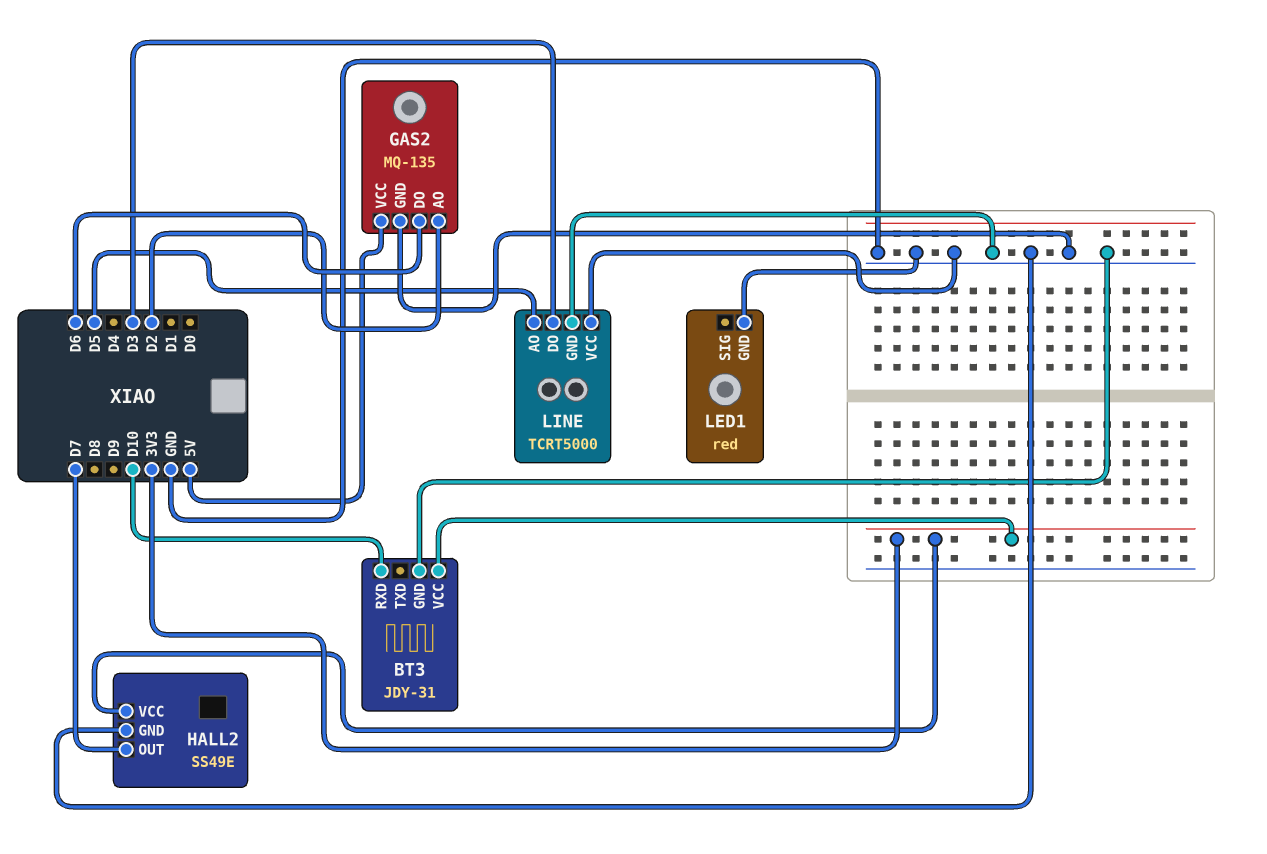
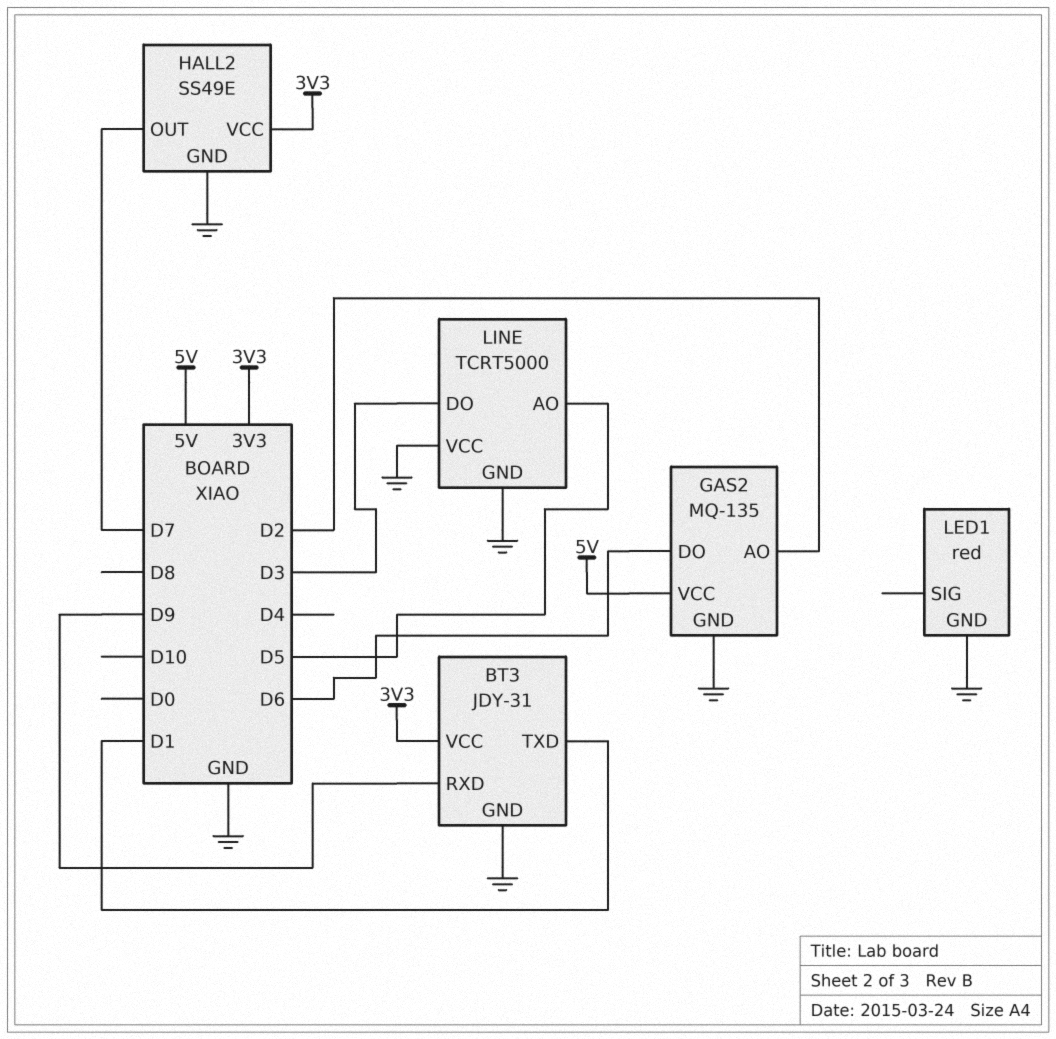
BT3 pin RXD: D10 -> D9
BT3 pin TXD: none -> D1

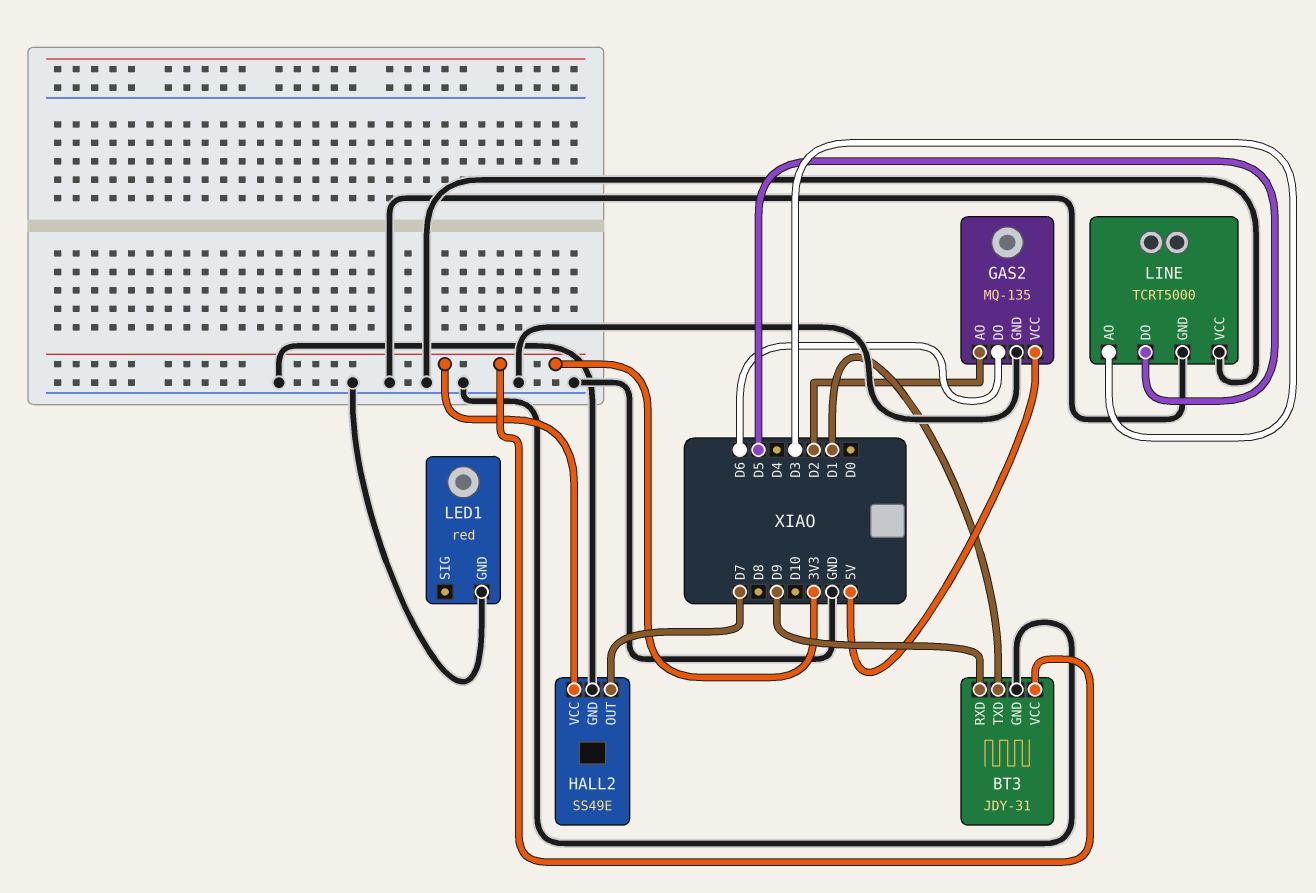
LINE pin AO: D5 -> D3
LINE pin DO: D3 -> D5

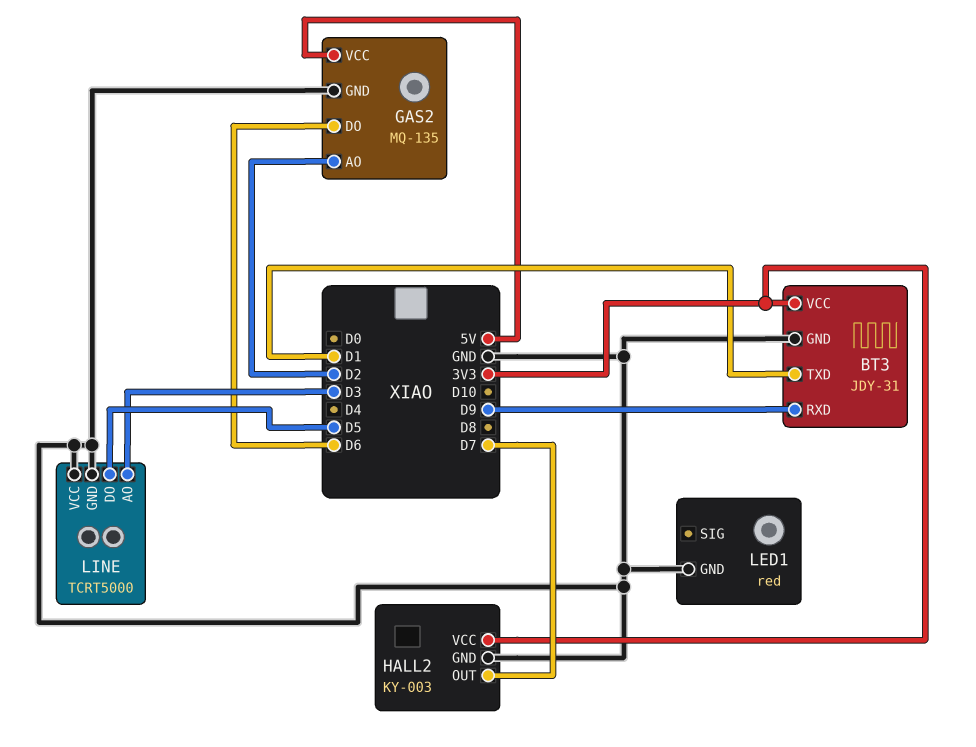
HALL2: SS49E -> KY-003

